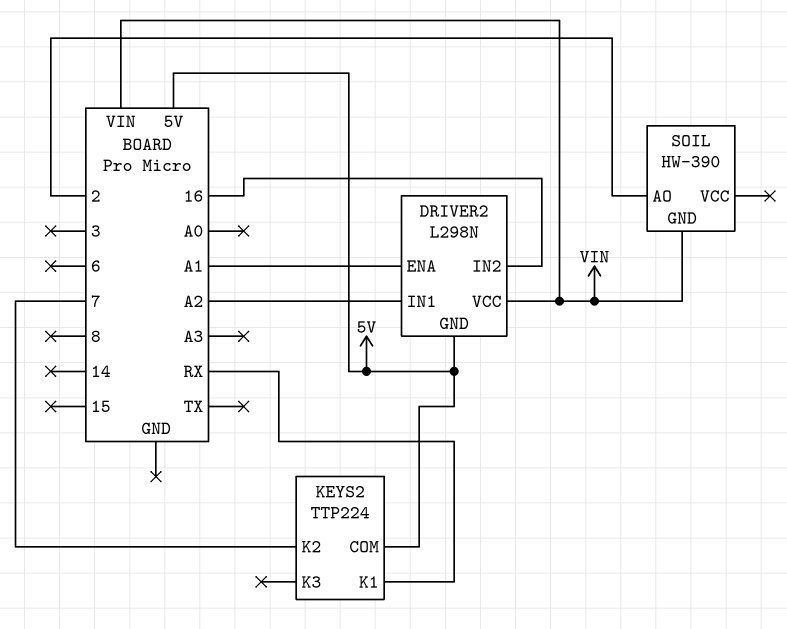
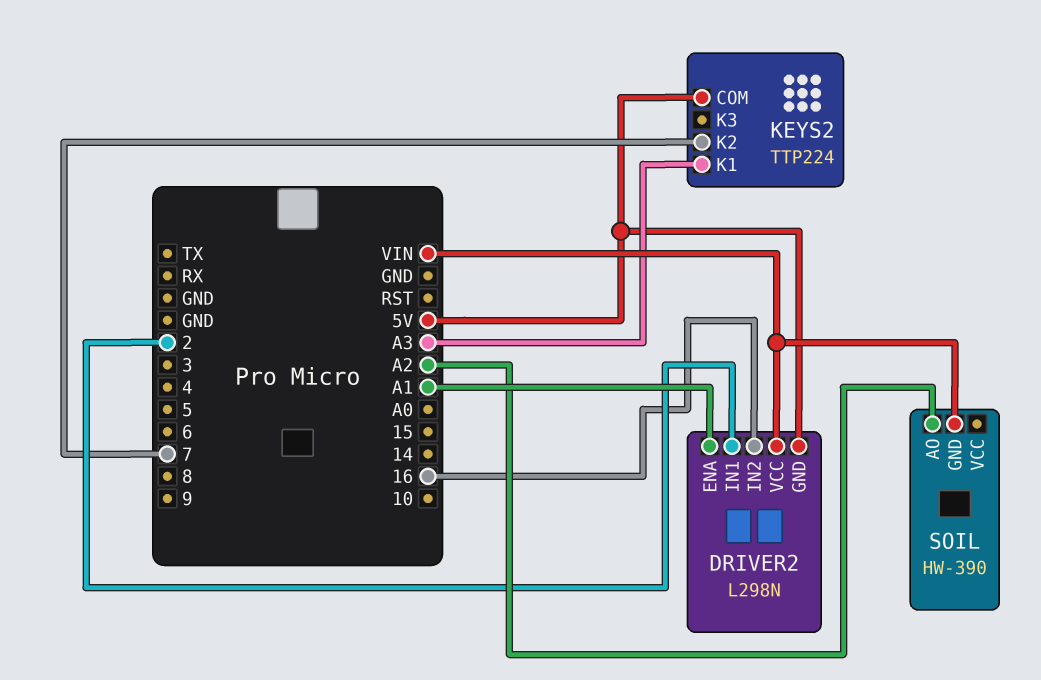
DRIVER2 pin IN1: A2 -> 2
KEYS2 pin K1: RX -> A3
SOIL pin AO: 2 -> A2

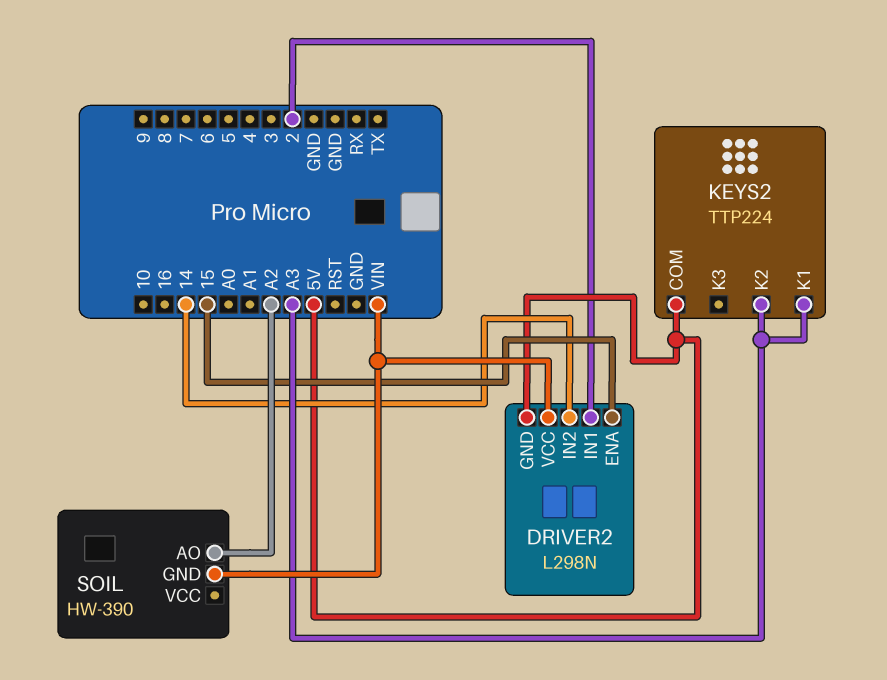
DRIVER2 pin ENA: A1 -> 15
DRIVER2 pin IN2: 16 -> 14
KEYS2 pin K2: 7 -> A3

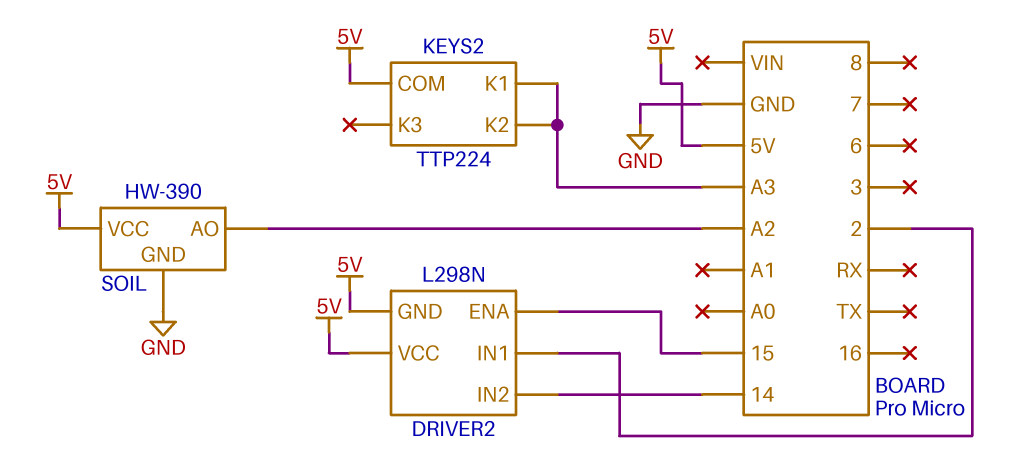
DRIVER2 pin VCC: VIN -> 5V
SOIL pin GND: VIN -> GND
SOIL pin VCC: none -> 5V

